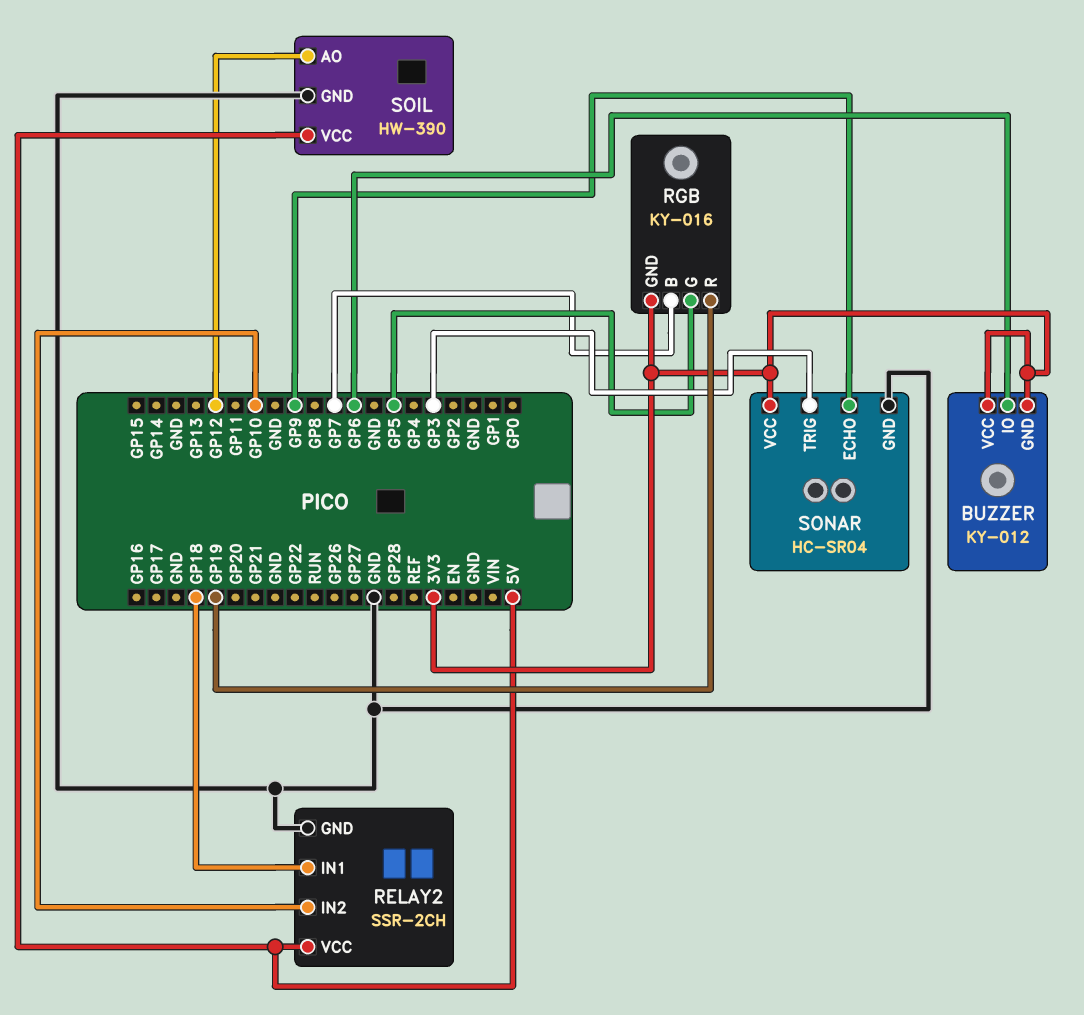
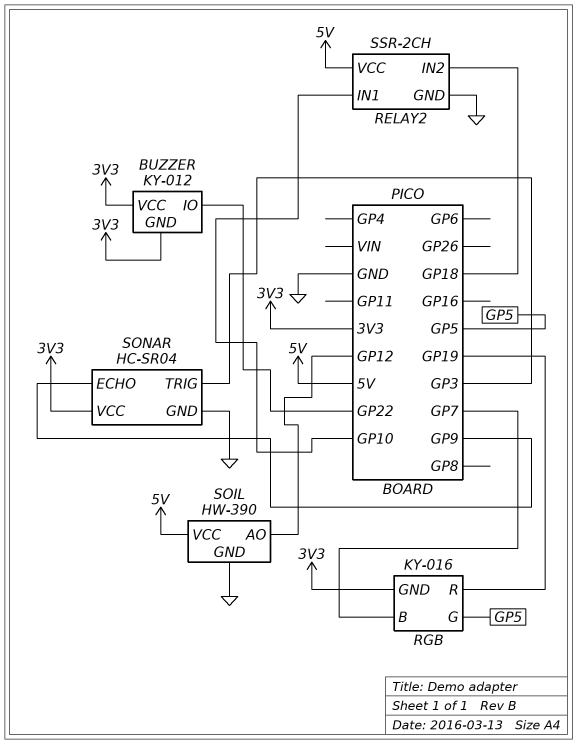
BUZZER pin IO: GP6 -> GP22
RELAY2 pin IN1: GP18 -> GP10
RELAY2 pin IN2: GP10 -> GP18

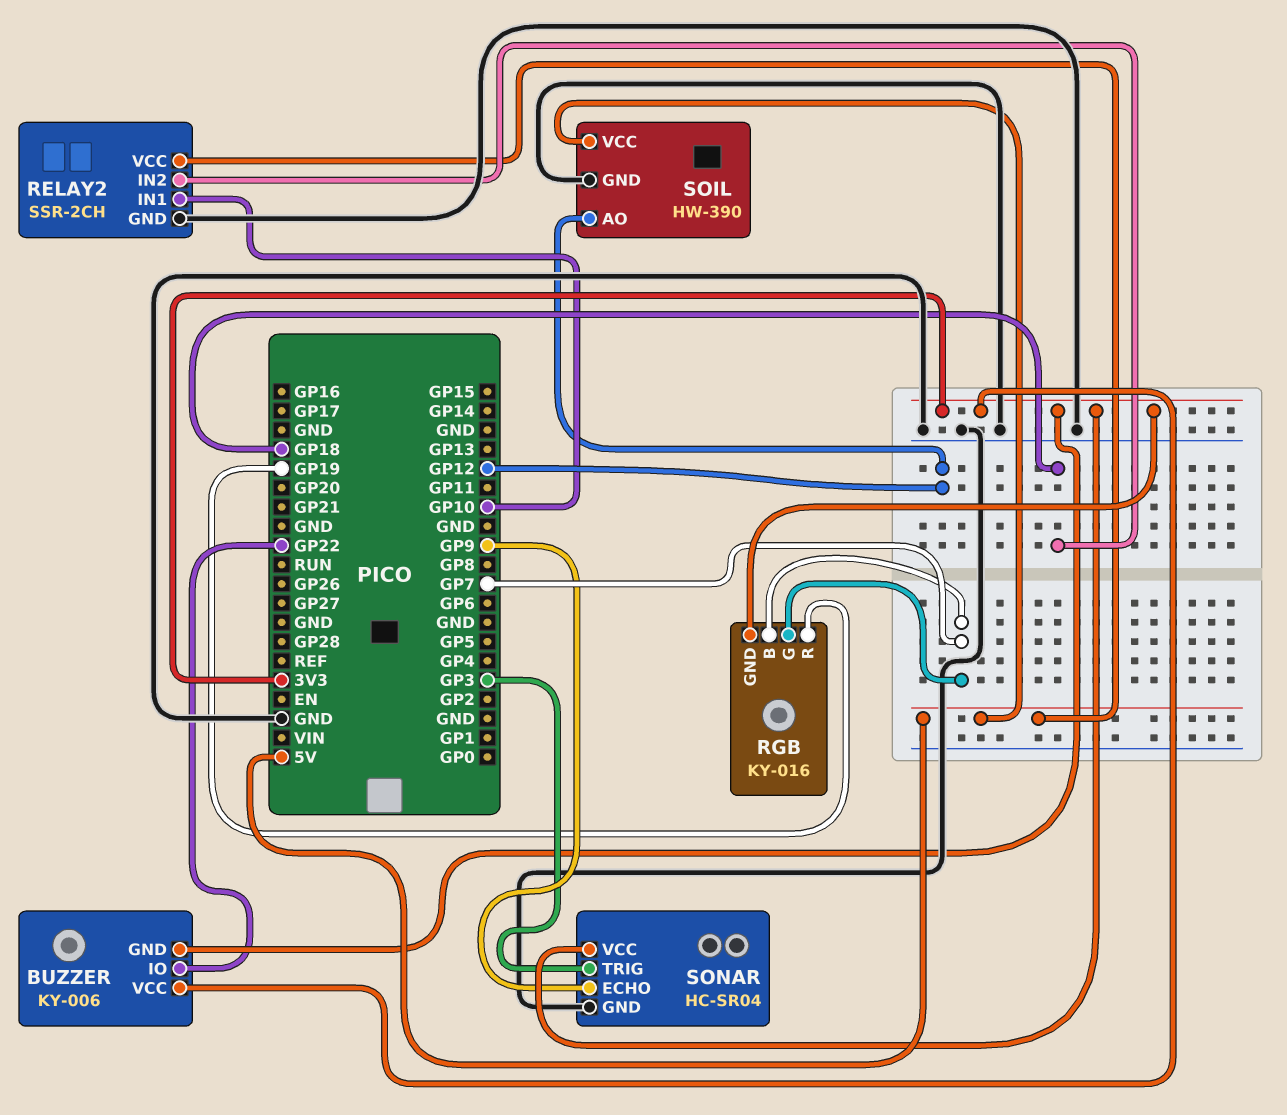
BUZZER: KY-012 -> KY-006
RGB pin G: GP5 -> GP7

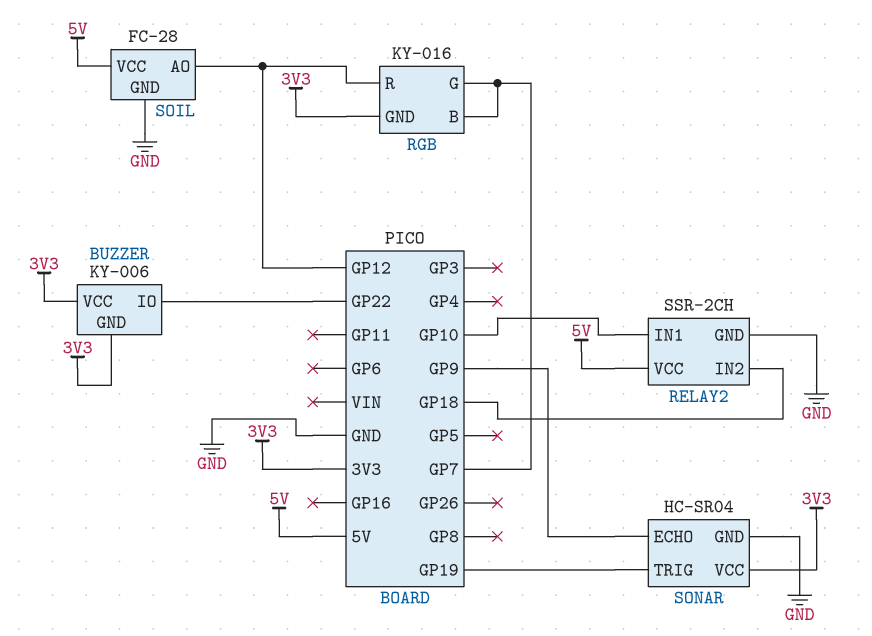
RGB pin R: GP19 -> GP12
SOIL: HW-390 -> FC-28
SONAR pin TRIG: GP3 -> GP19

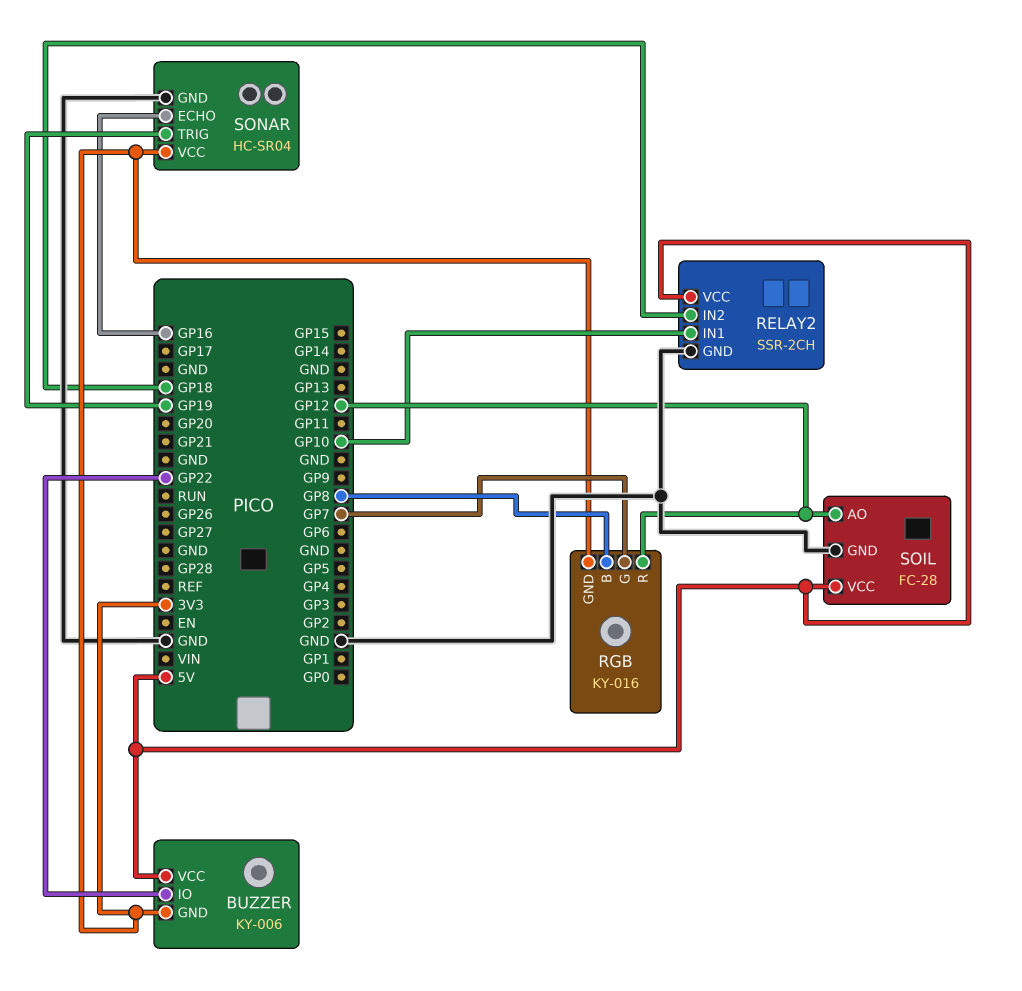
BUZZER pin VCC: 3V3 -> 5V
RGB pin B: GP7 -> GP8
SONAR pin ECHO: GP9 -> GP16

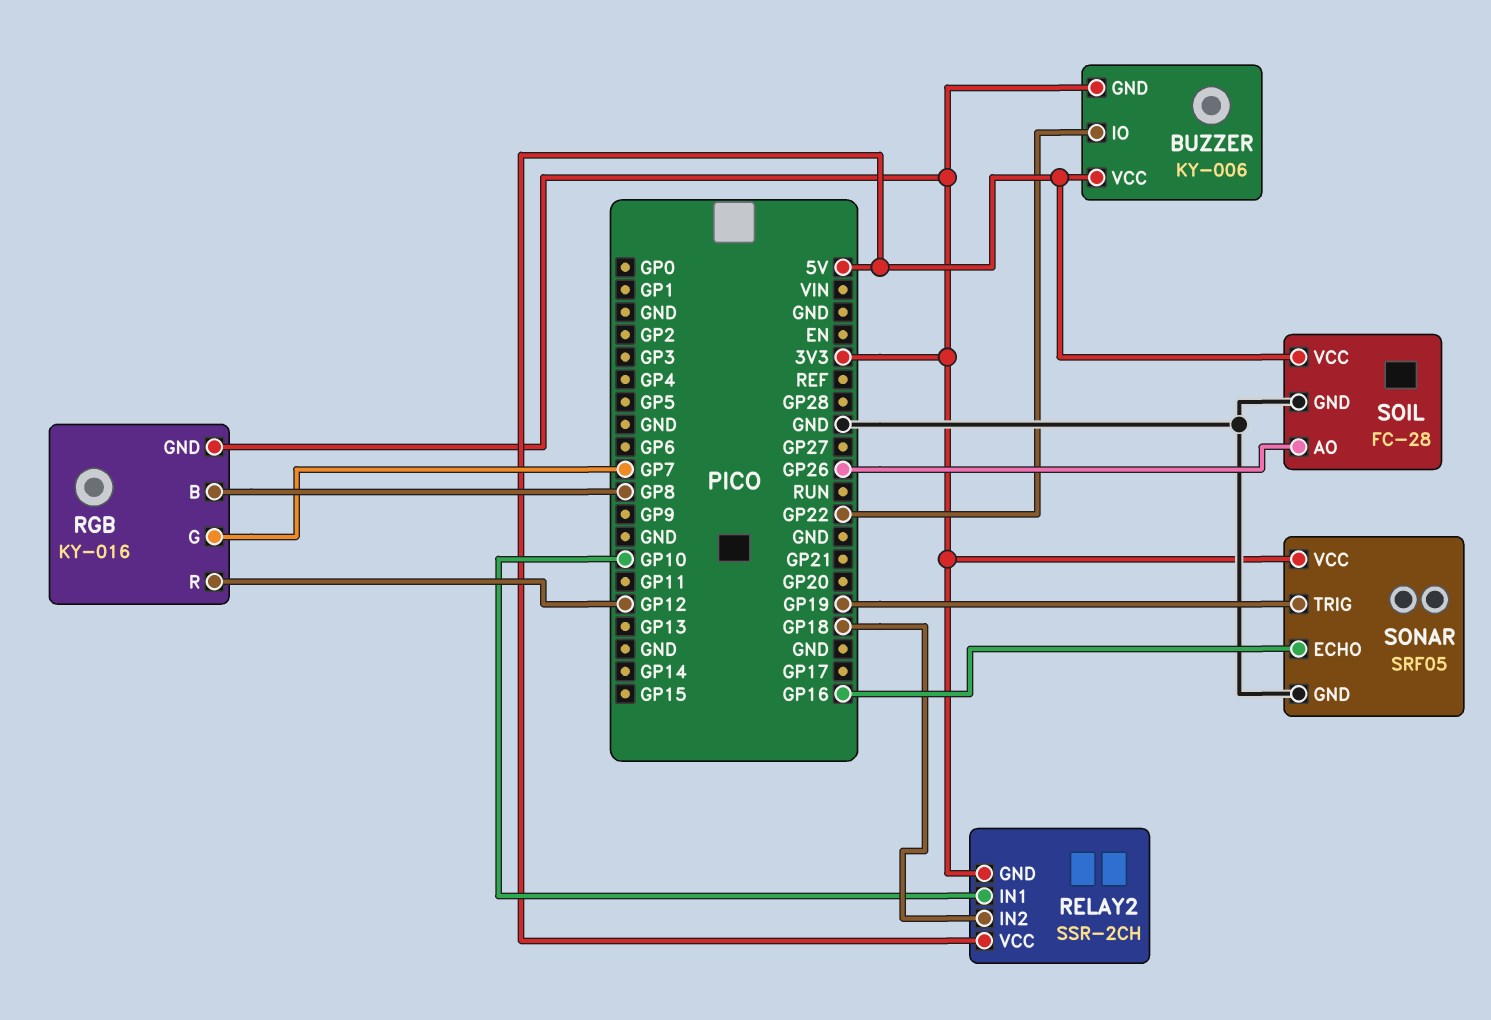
RELAY2 pin GND: GND -> 3V3
SOIL pin AO: GP12 -> GP26
SONAR: HC-SR04 -> SRF05

